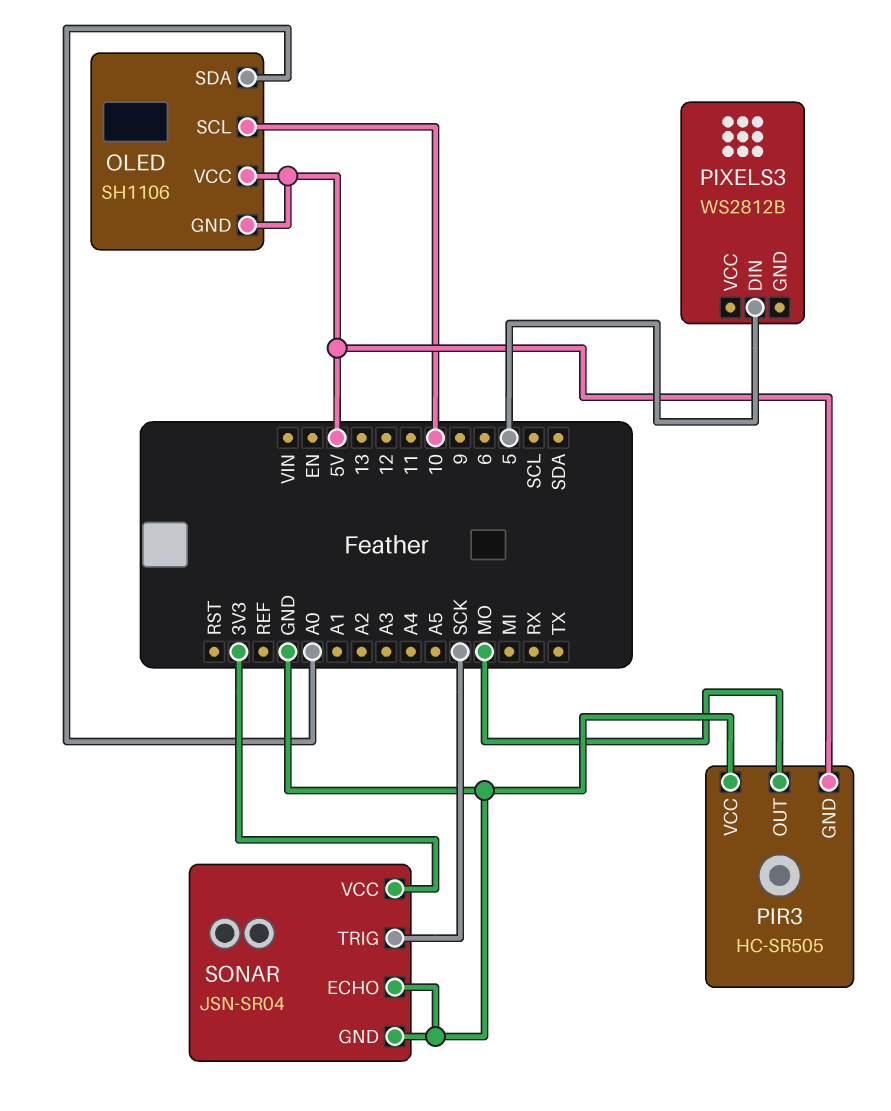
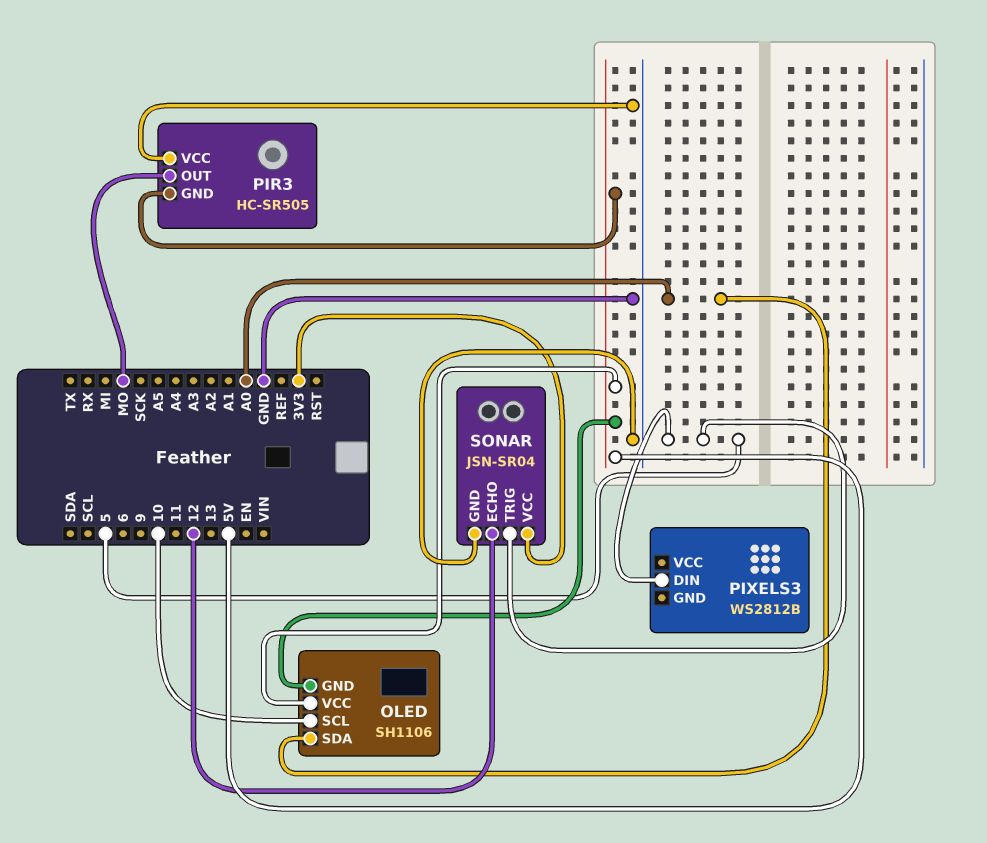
SONAR pin ECHO: GND -> 12
SONAR pin TRIG: SCK -> 5

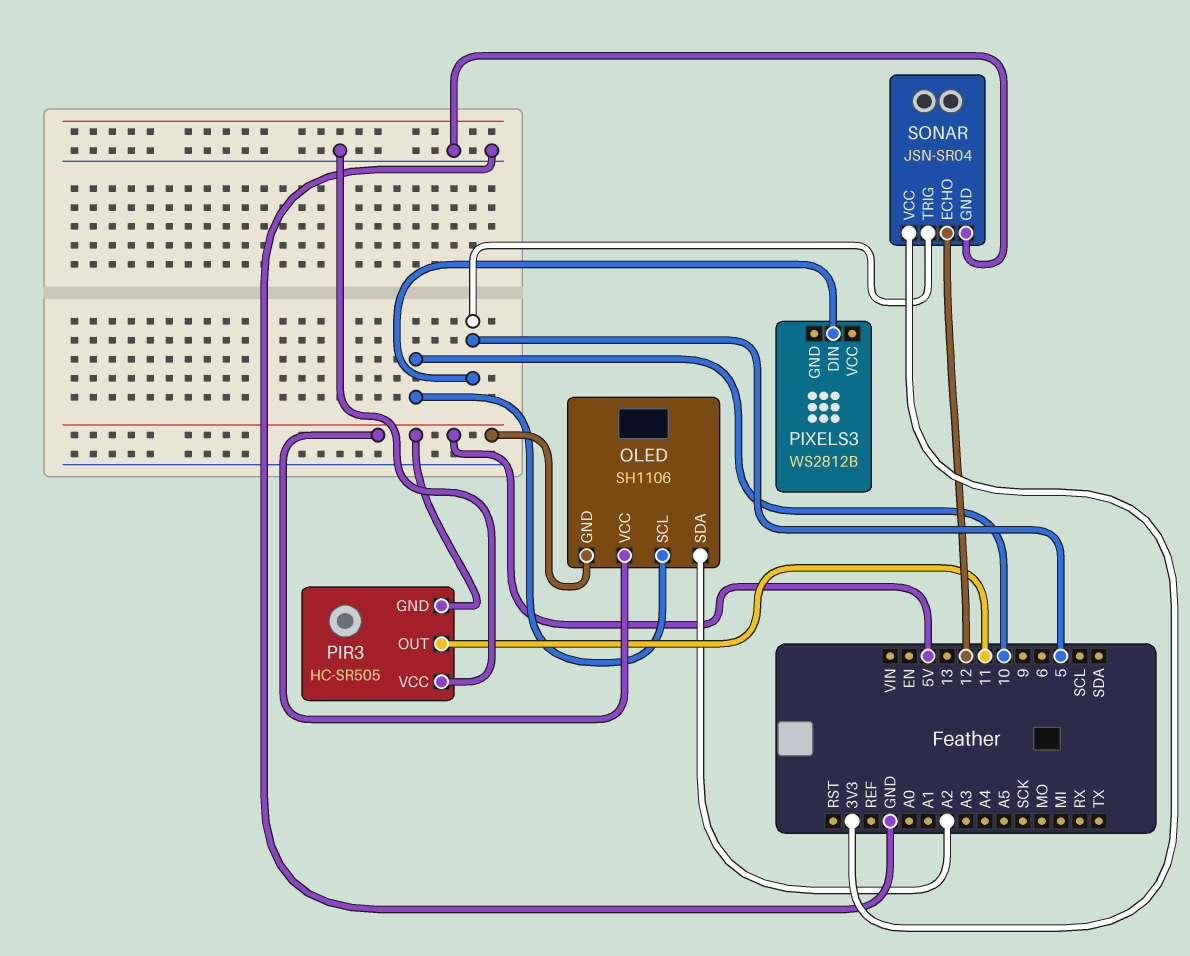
OLED pin SDA: A0 -> A2
PIR3 pin OUT: MO -> 11

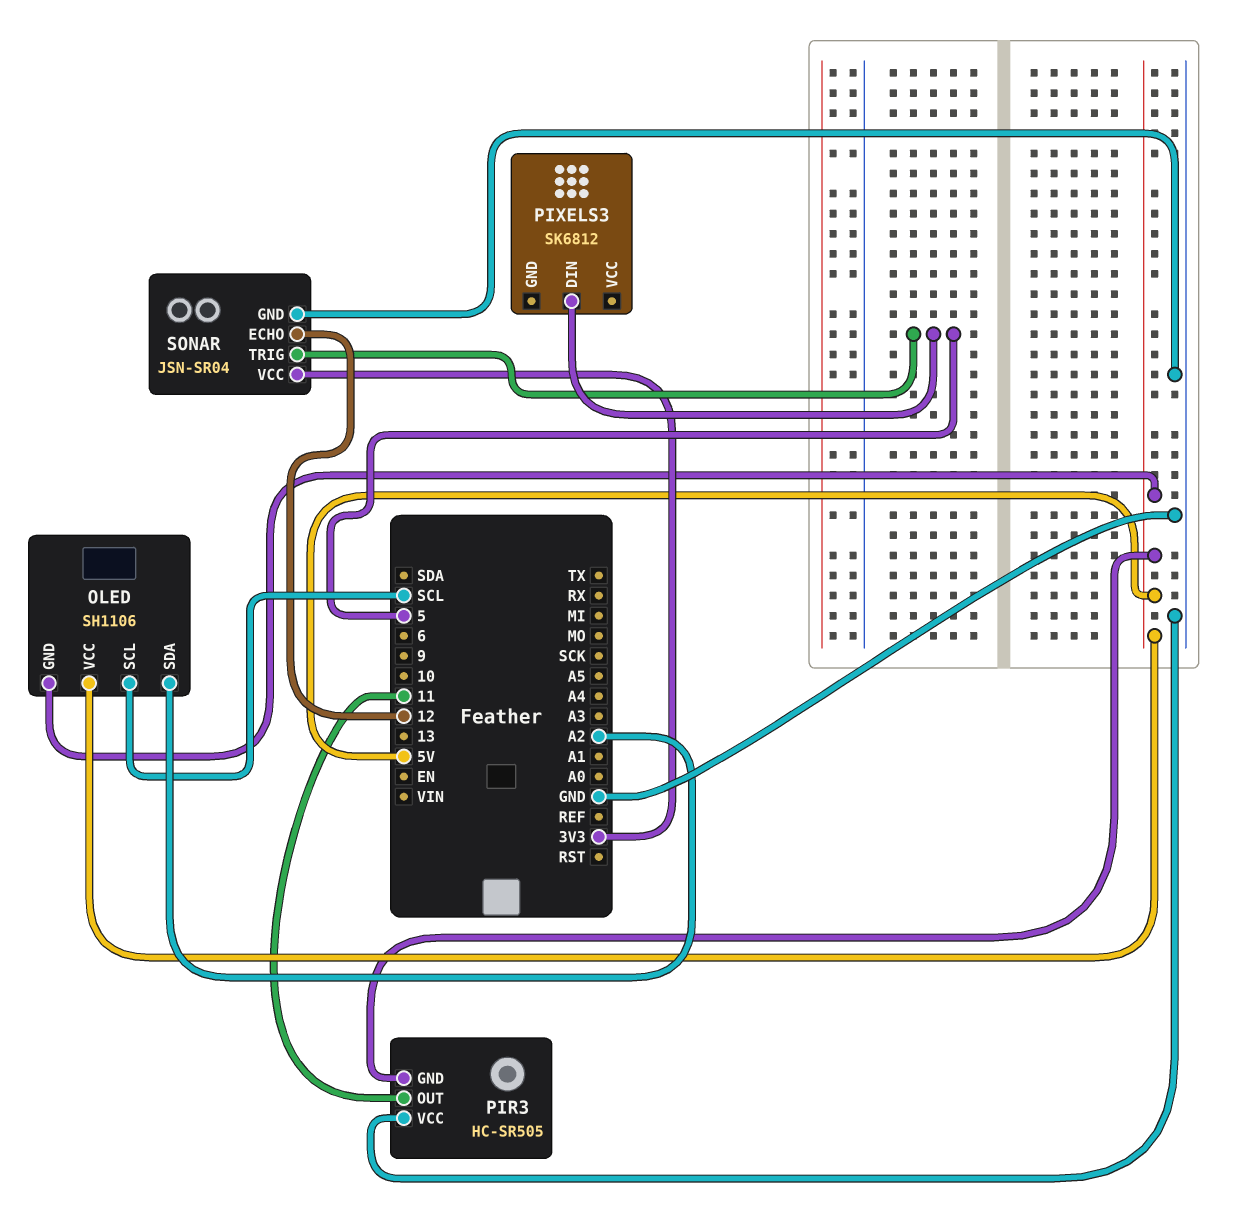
OLED pin SCL: 10 -> SCL
PIXELS3: WS2812B -> SK6812

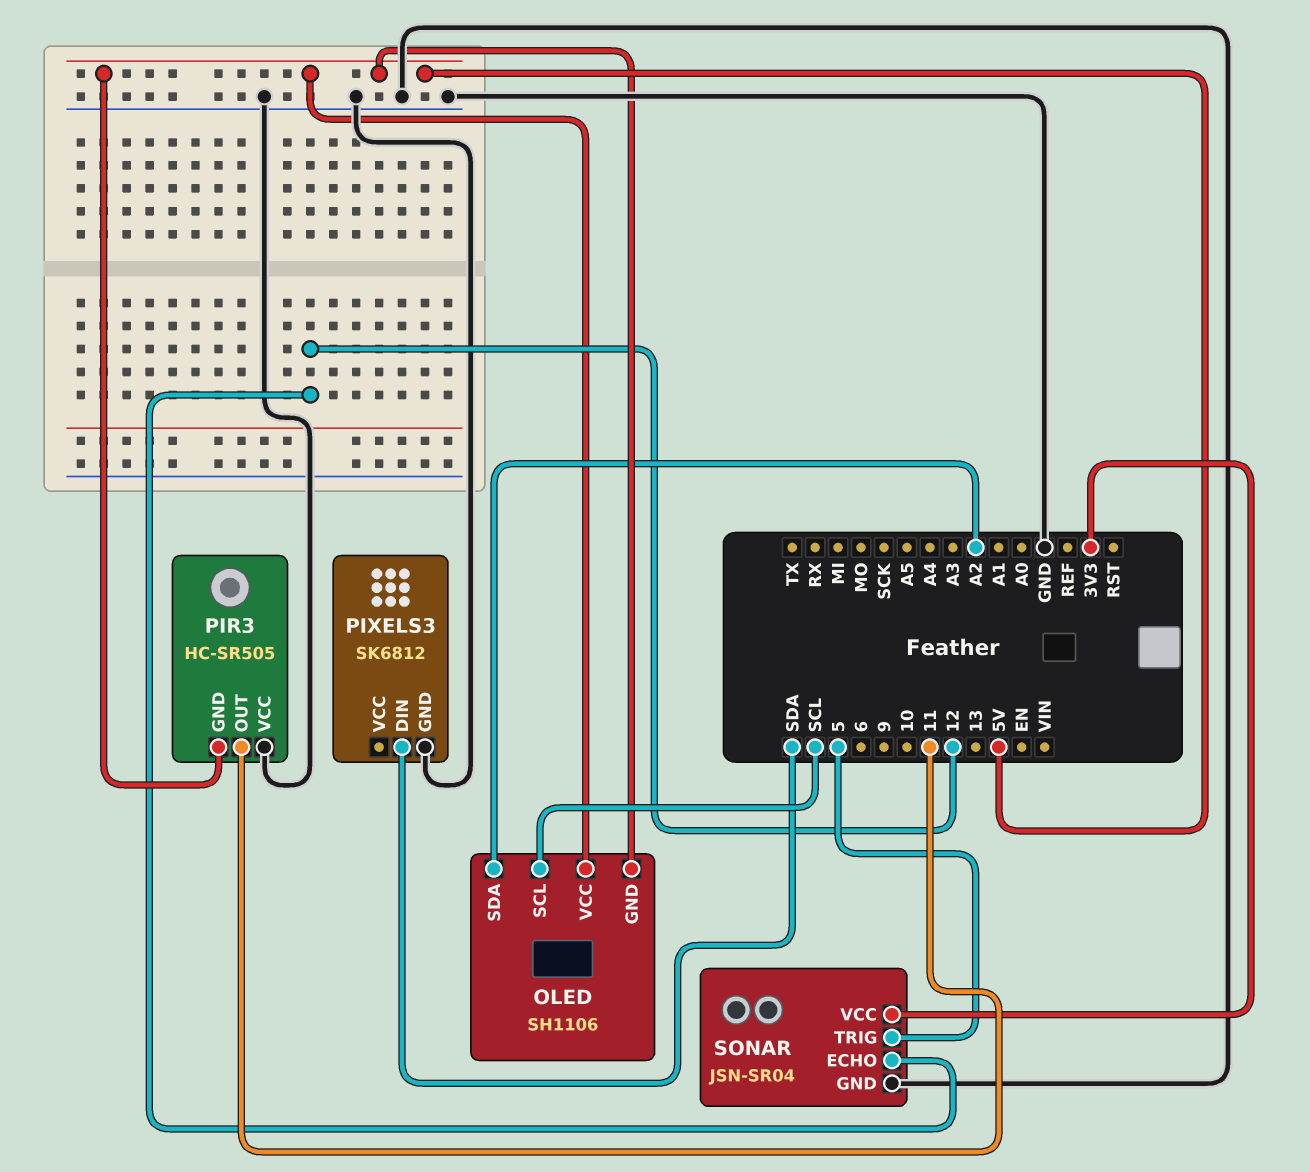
PIXELS3 pin DIN: 5 -> SDA
PIXELS3 pin GND: none -> GND

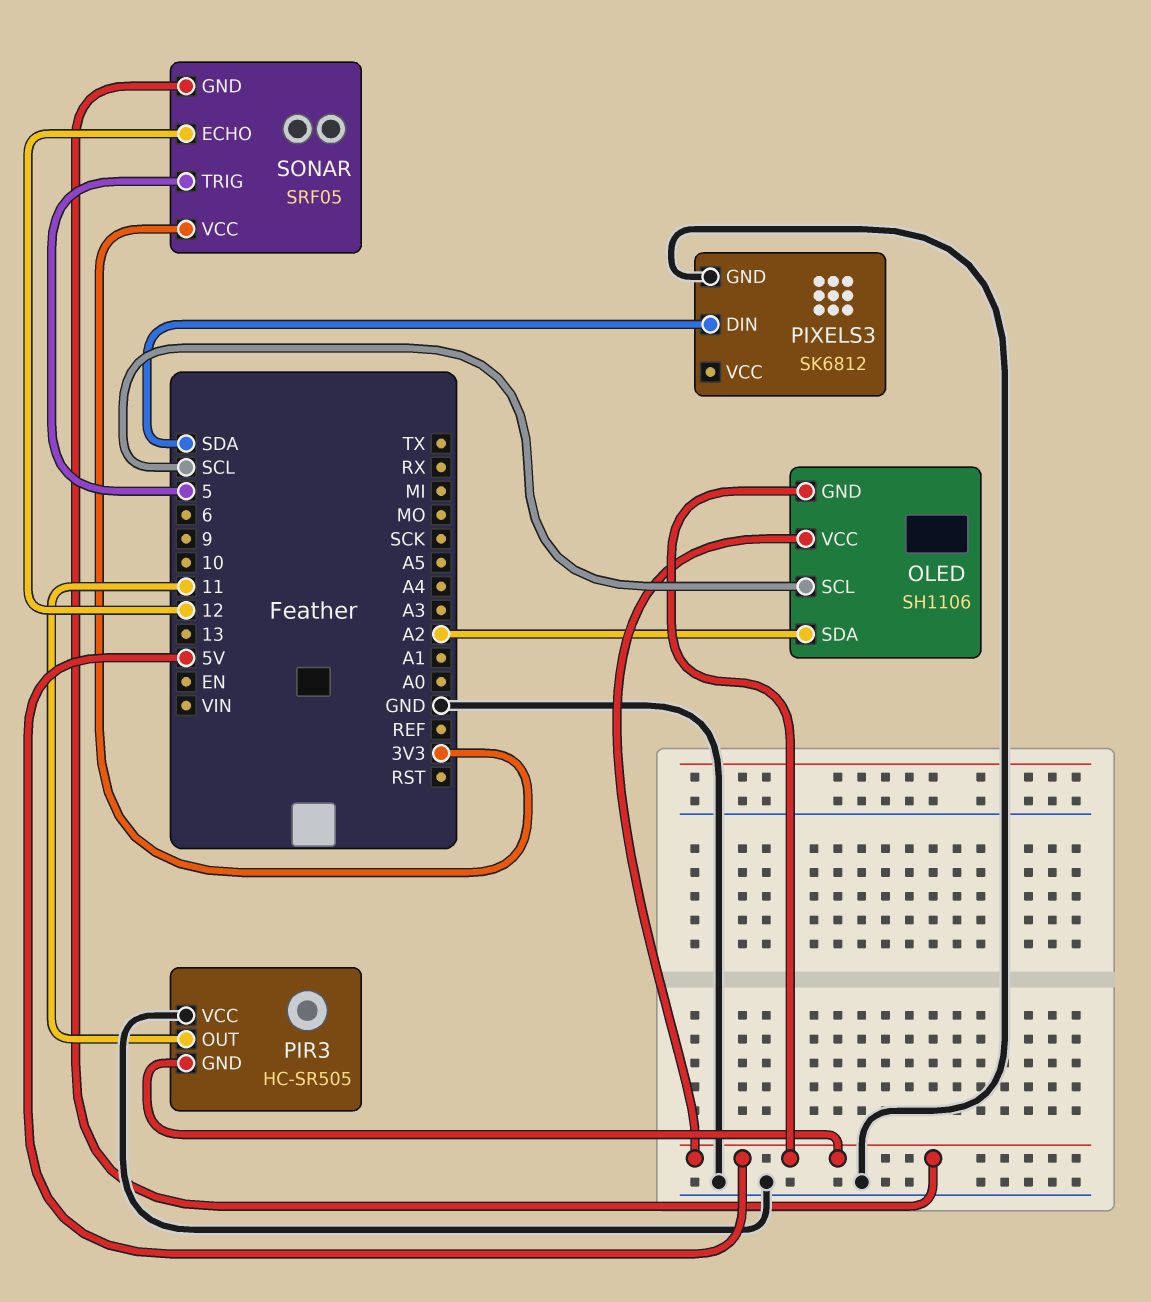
SONAR: JSN-SR04 -> SRF05
SONAR pin GND: GND -> 5V

